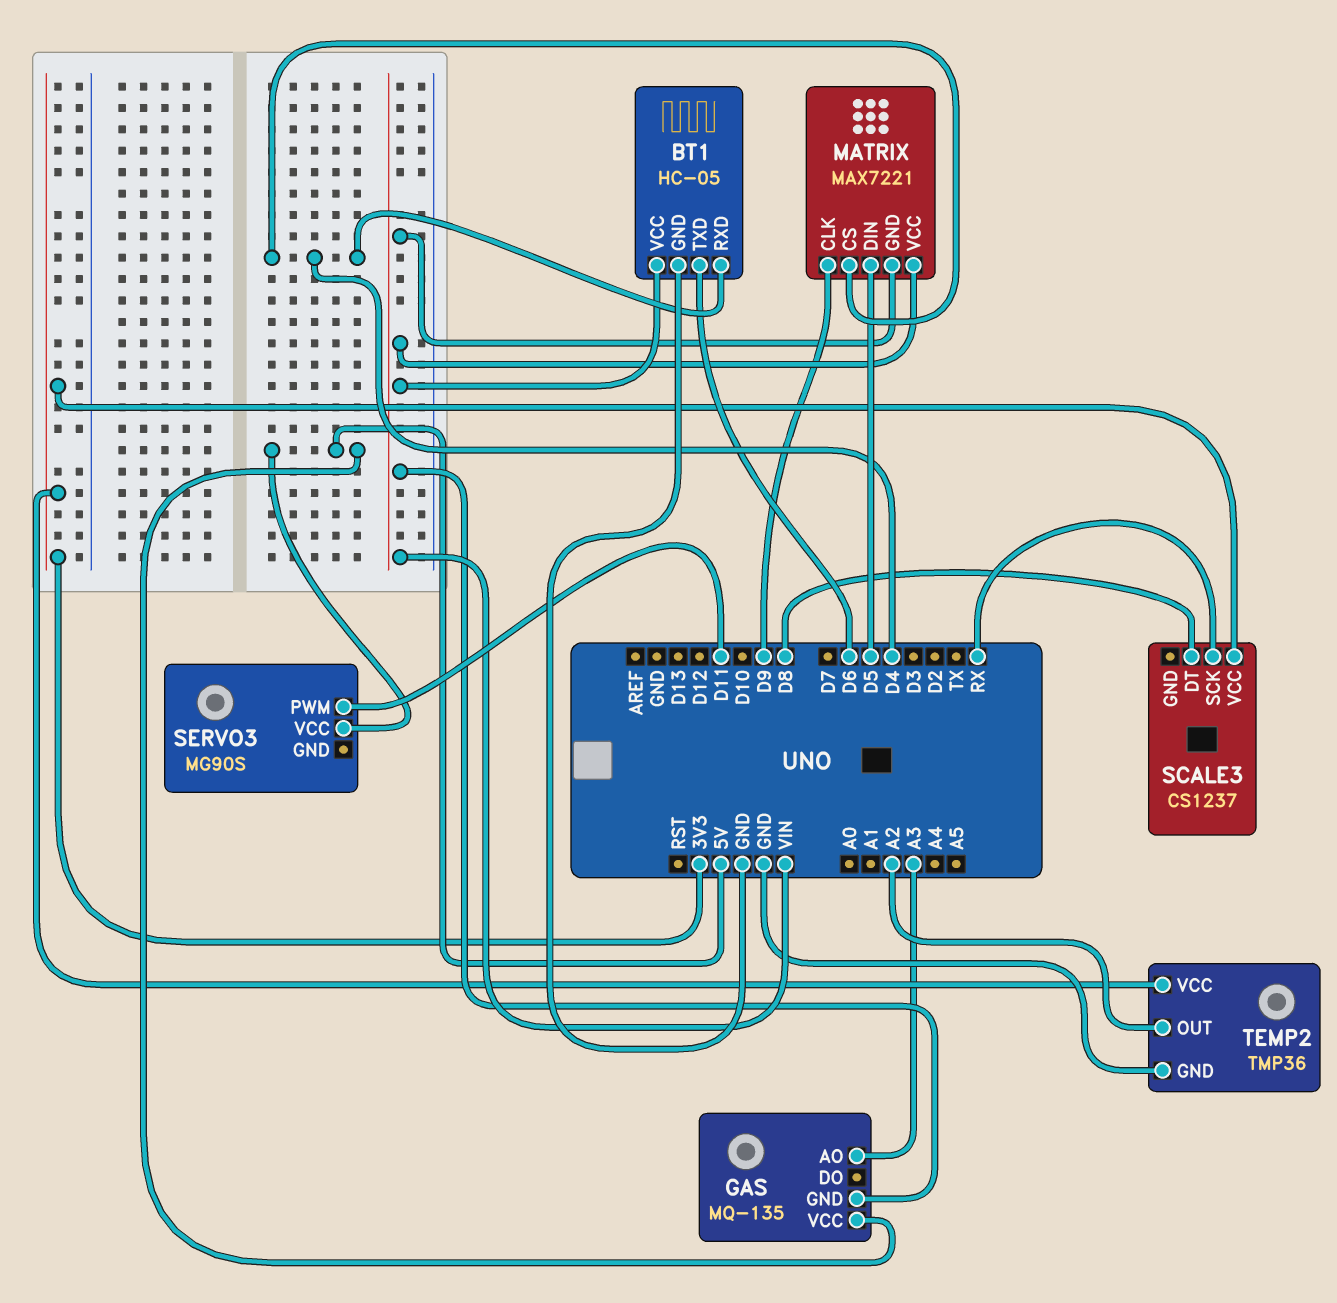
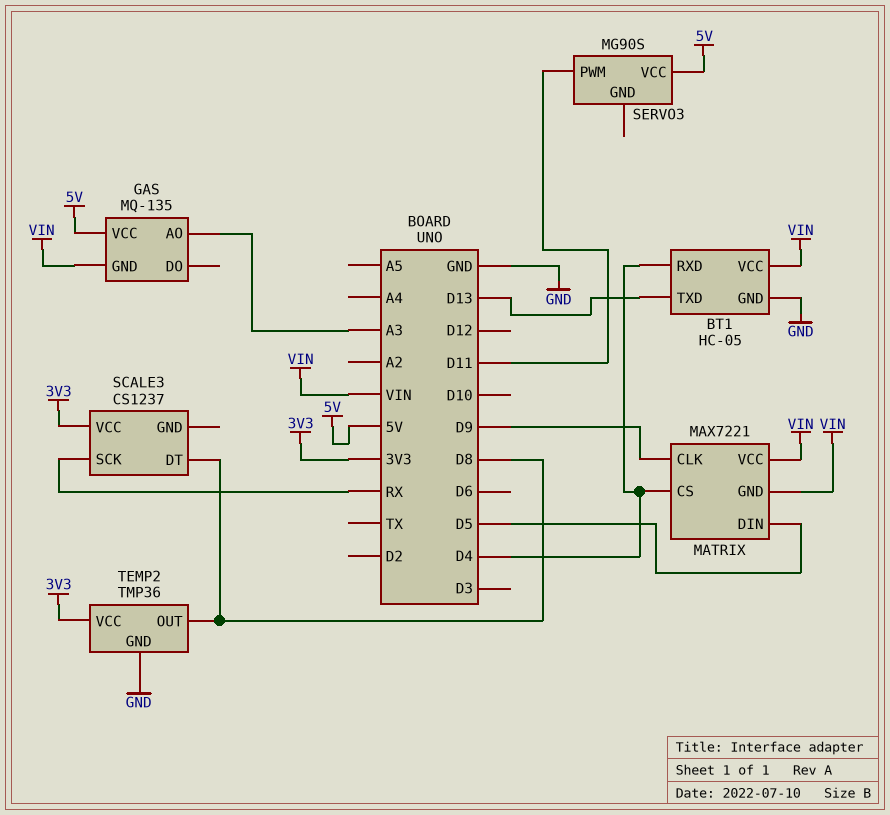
BT1 pin TXD: D6 -> D13
TEMP2 pin OUT: A2 -> D8

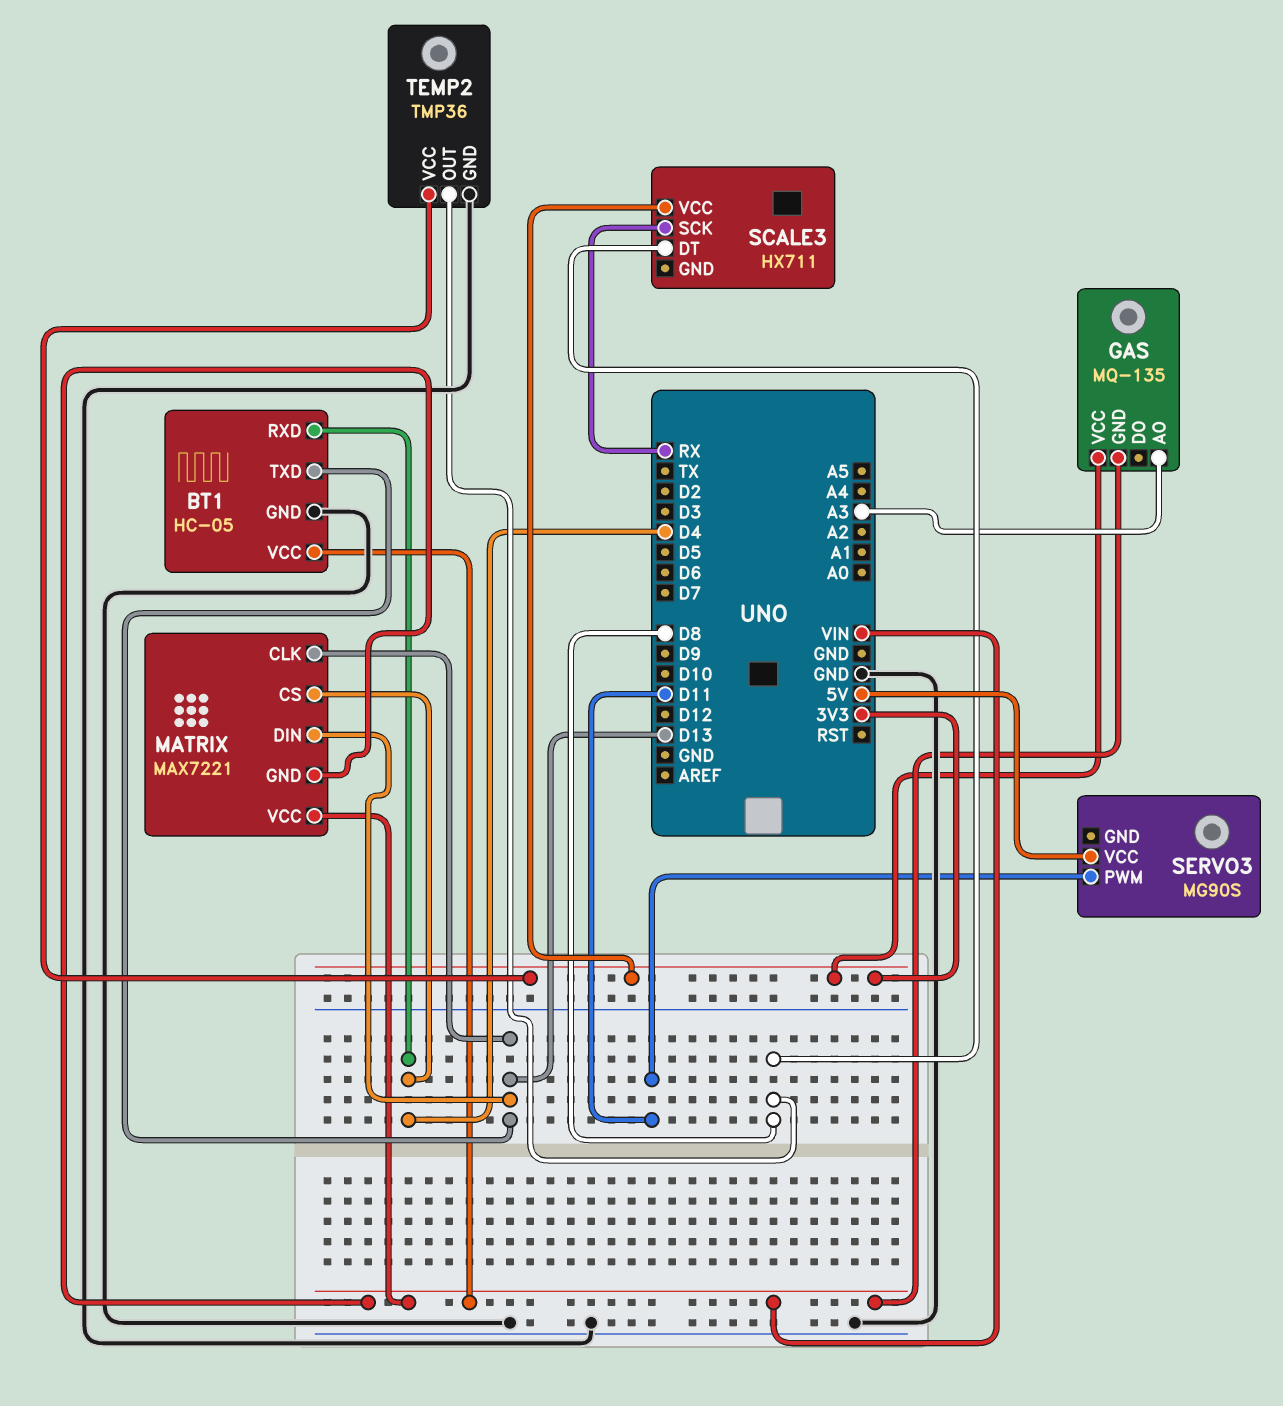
GAS pin VCC: 5V -> 3V3
MATRIX pin CLK: D9 -> D13
MATRIX pin DIN: D5 -> D13
SCALE3: CS1237 -> HX711

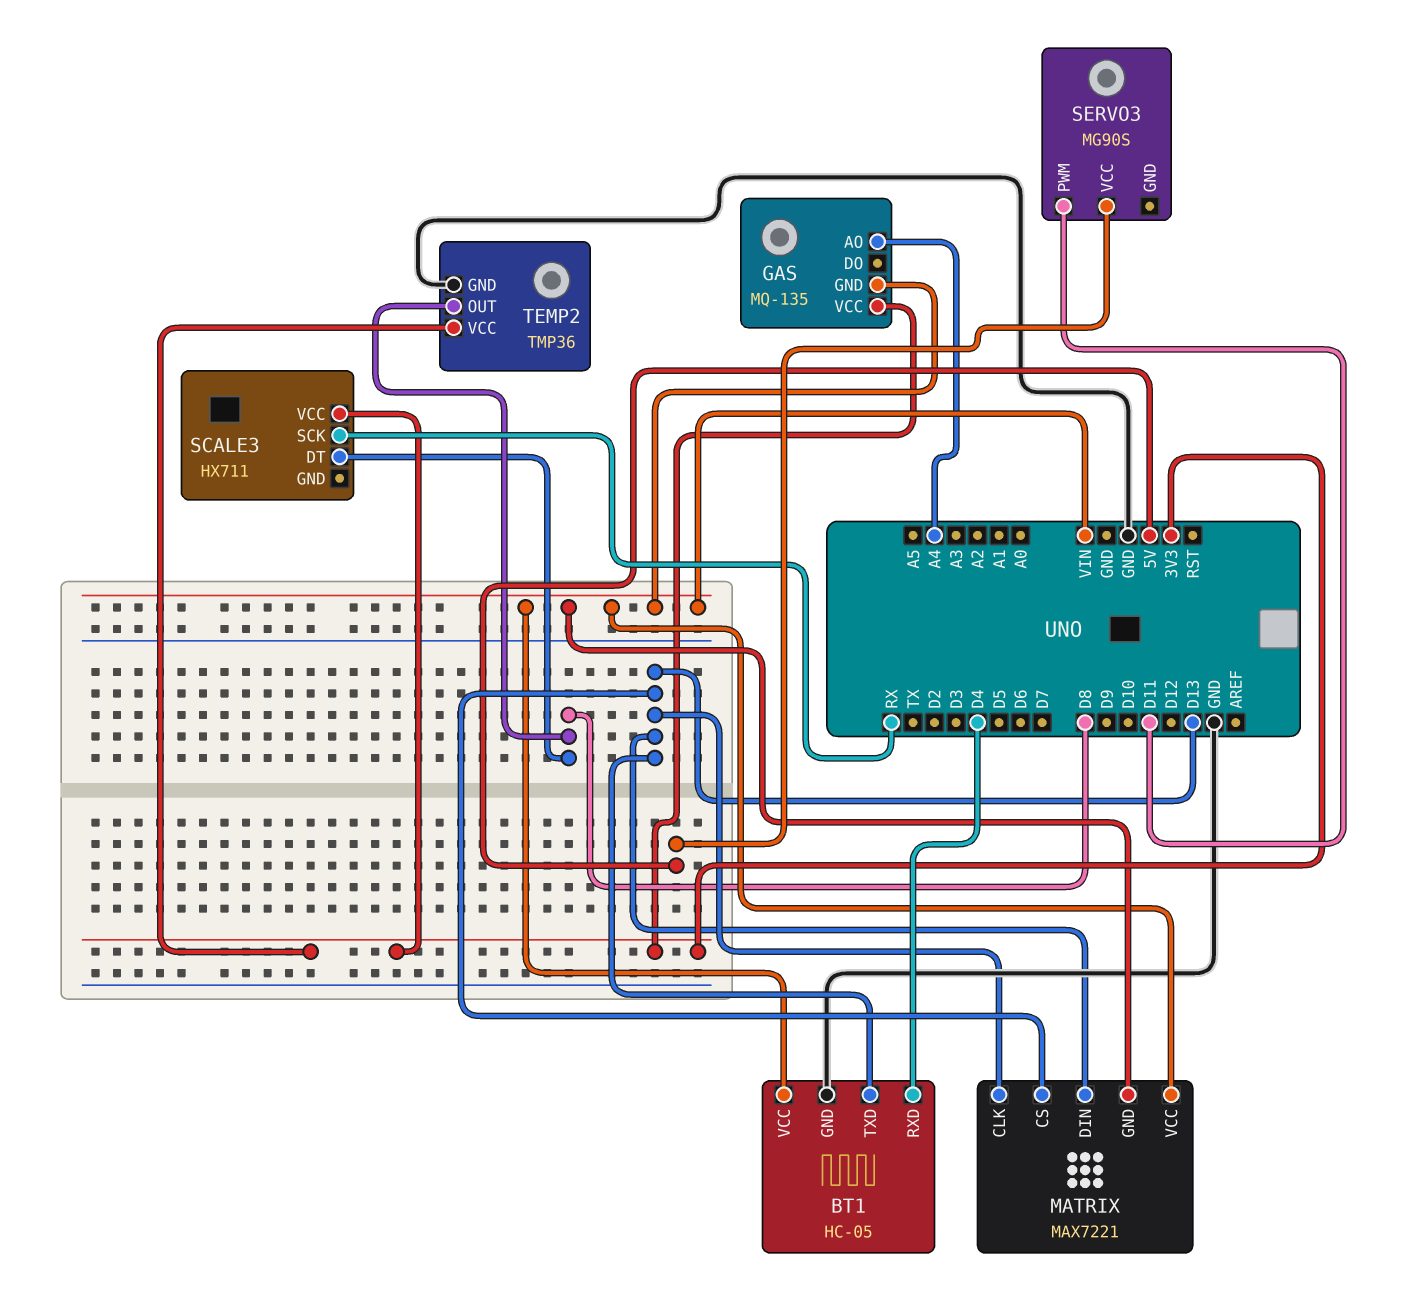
GAS pin AO: A3 -> A4
MATRIX pin CS: D4 -> D13

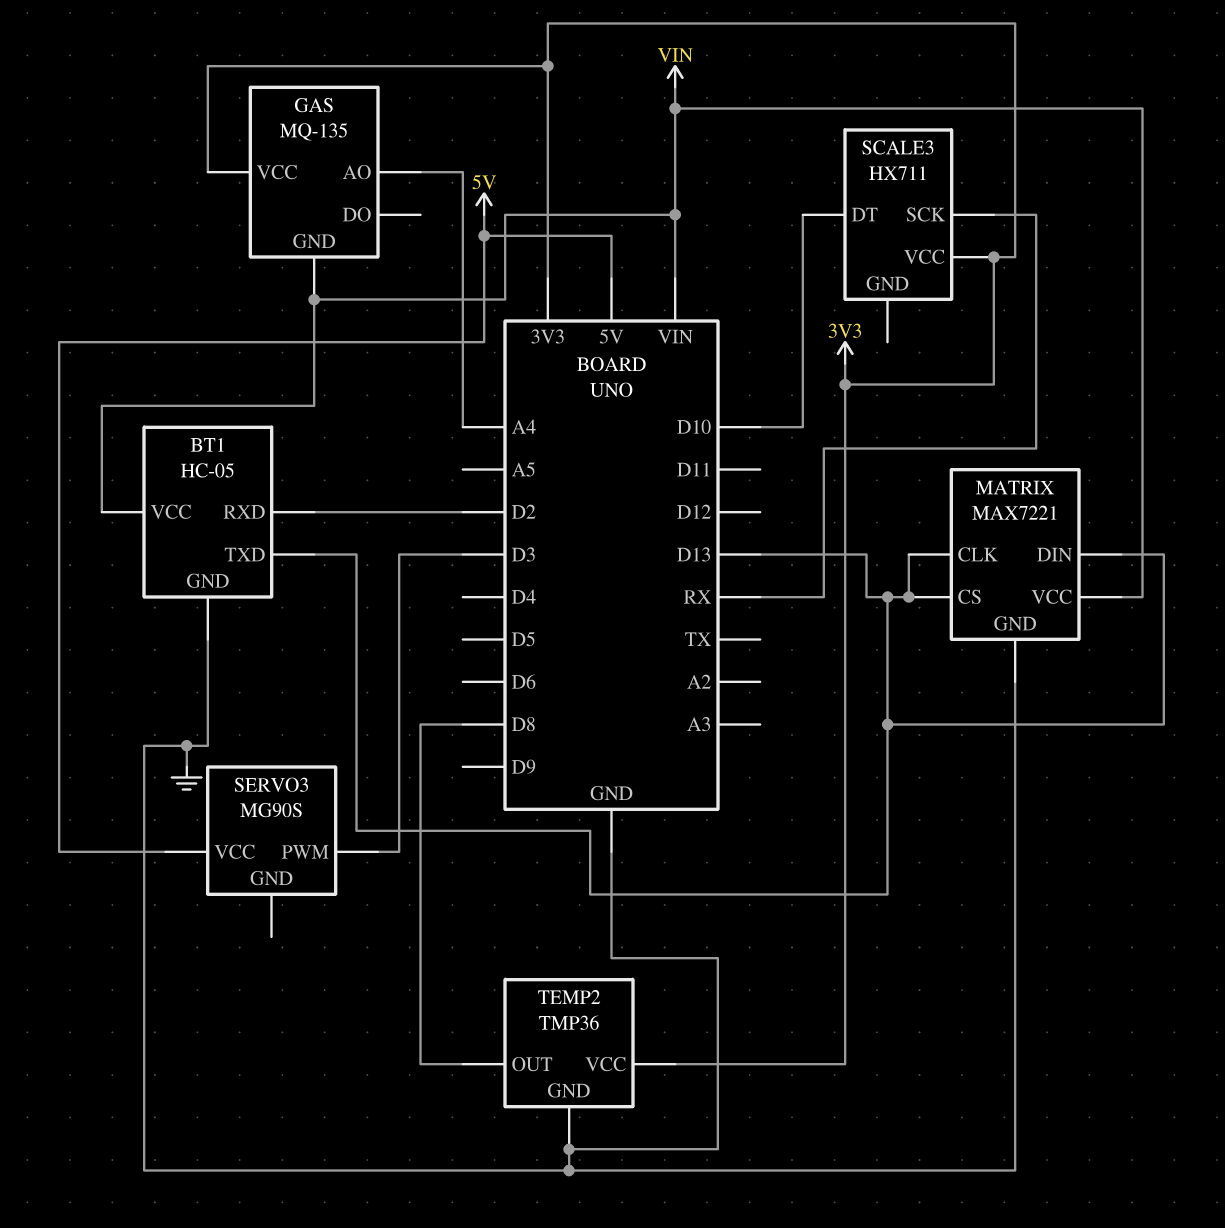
BT1 pin RXD: D4 -> D2
MATRIX pin GND: VIN -> GND
SCALE3 pin DT: D8 -> D10
SERVO3 pin PWM: D11 -> D3

